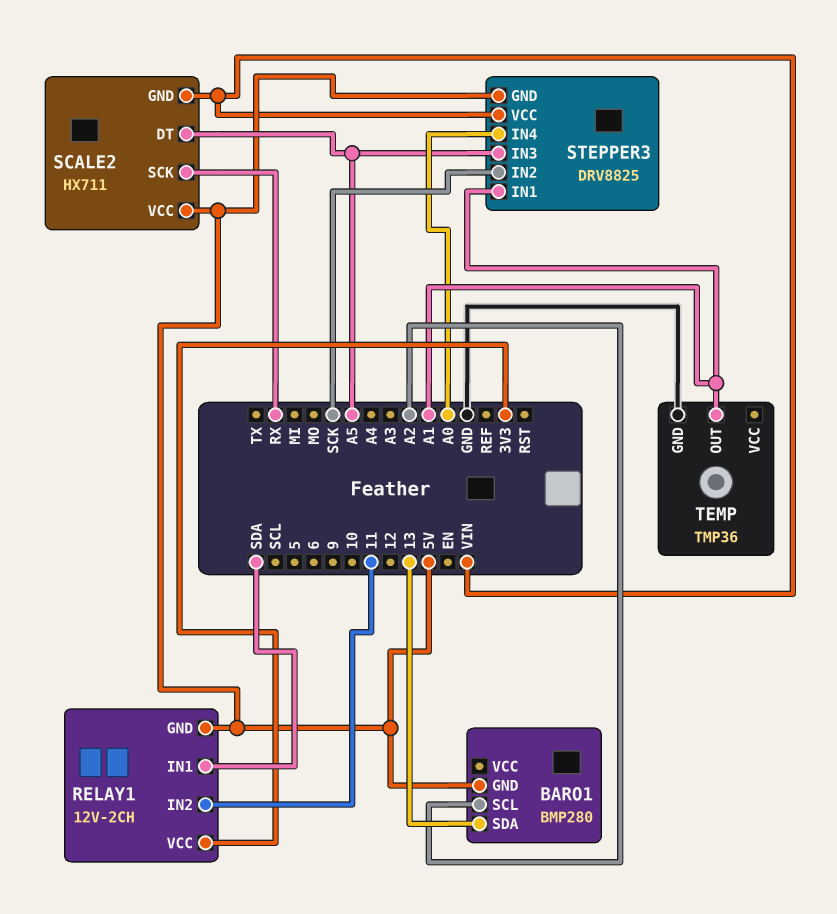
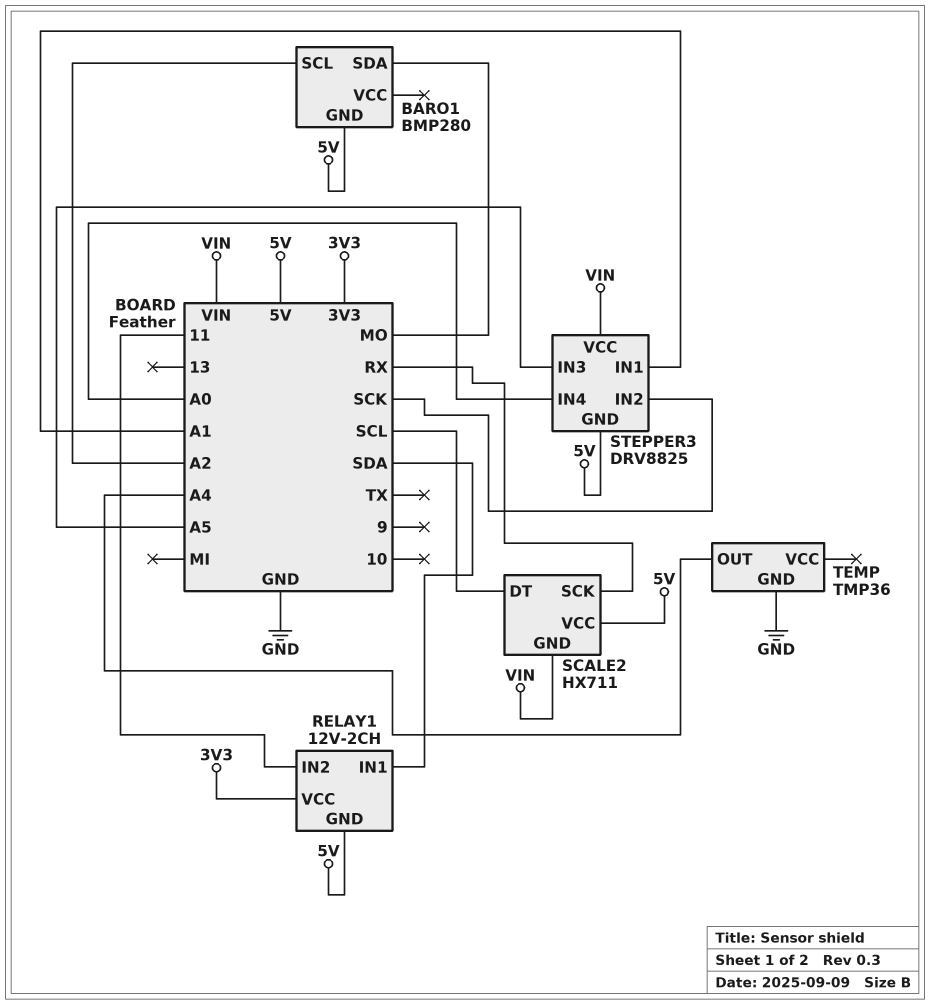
BARO1 pin SDA: 13 -> MO
SCALE2 pin DT: A5 -> SCL
TEMP pin OUT: A1 -> A4

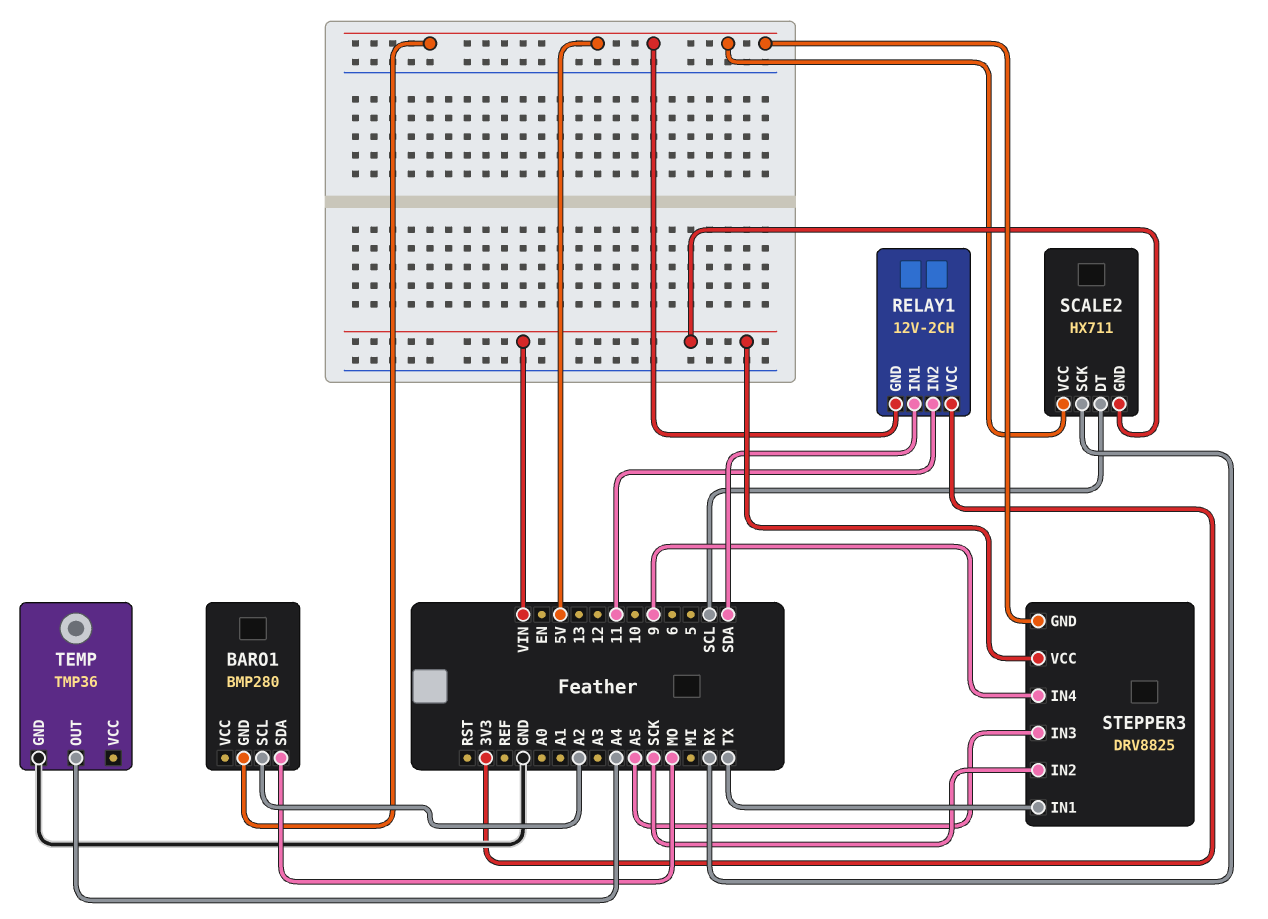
STEPPER3 pin IN1: A1 -> TX
STEPPER3 pin IN4: A0 -> 9

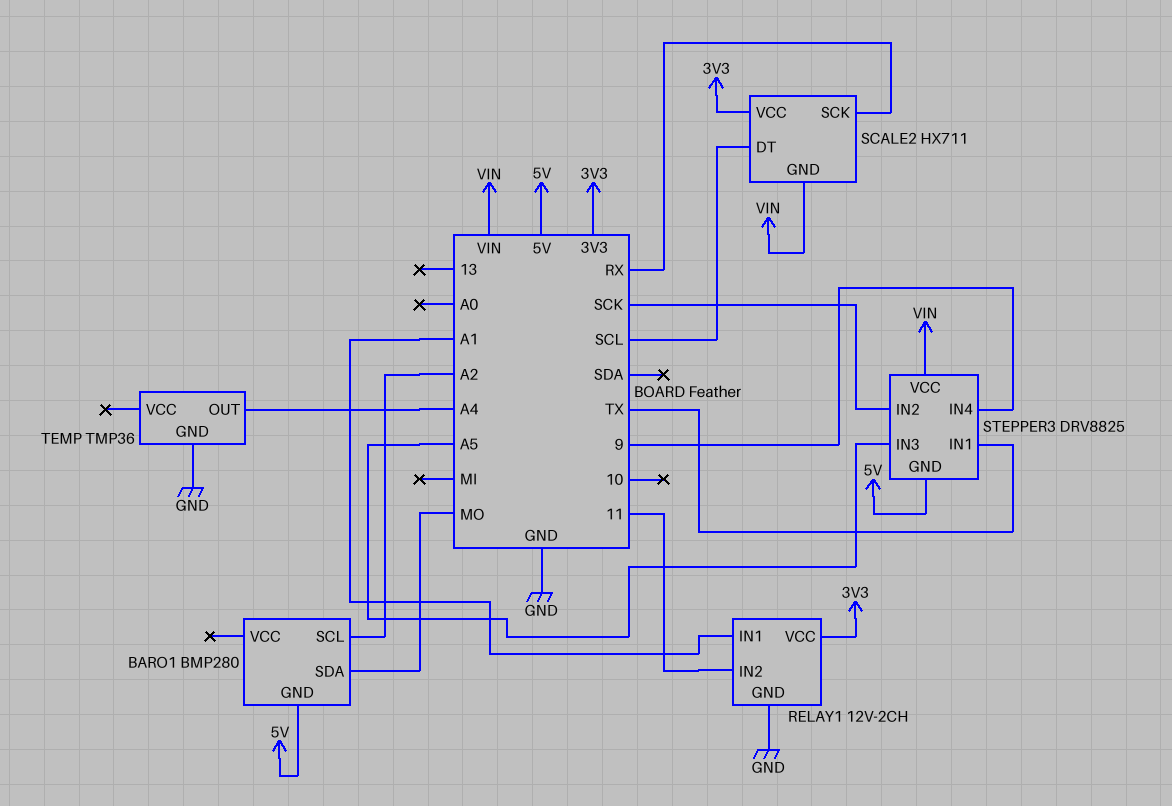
RELAY1 pin GND: 5V -> GND
RELAY1 pin IN1: SDA -> A1
SCALE2 pin VCC: 5V -> 3V3

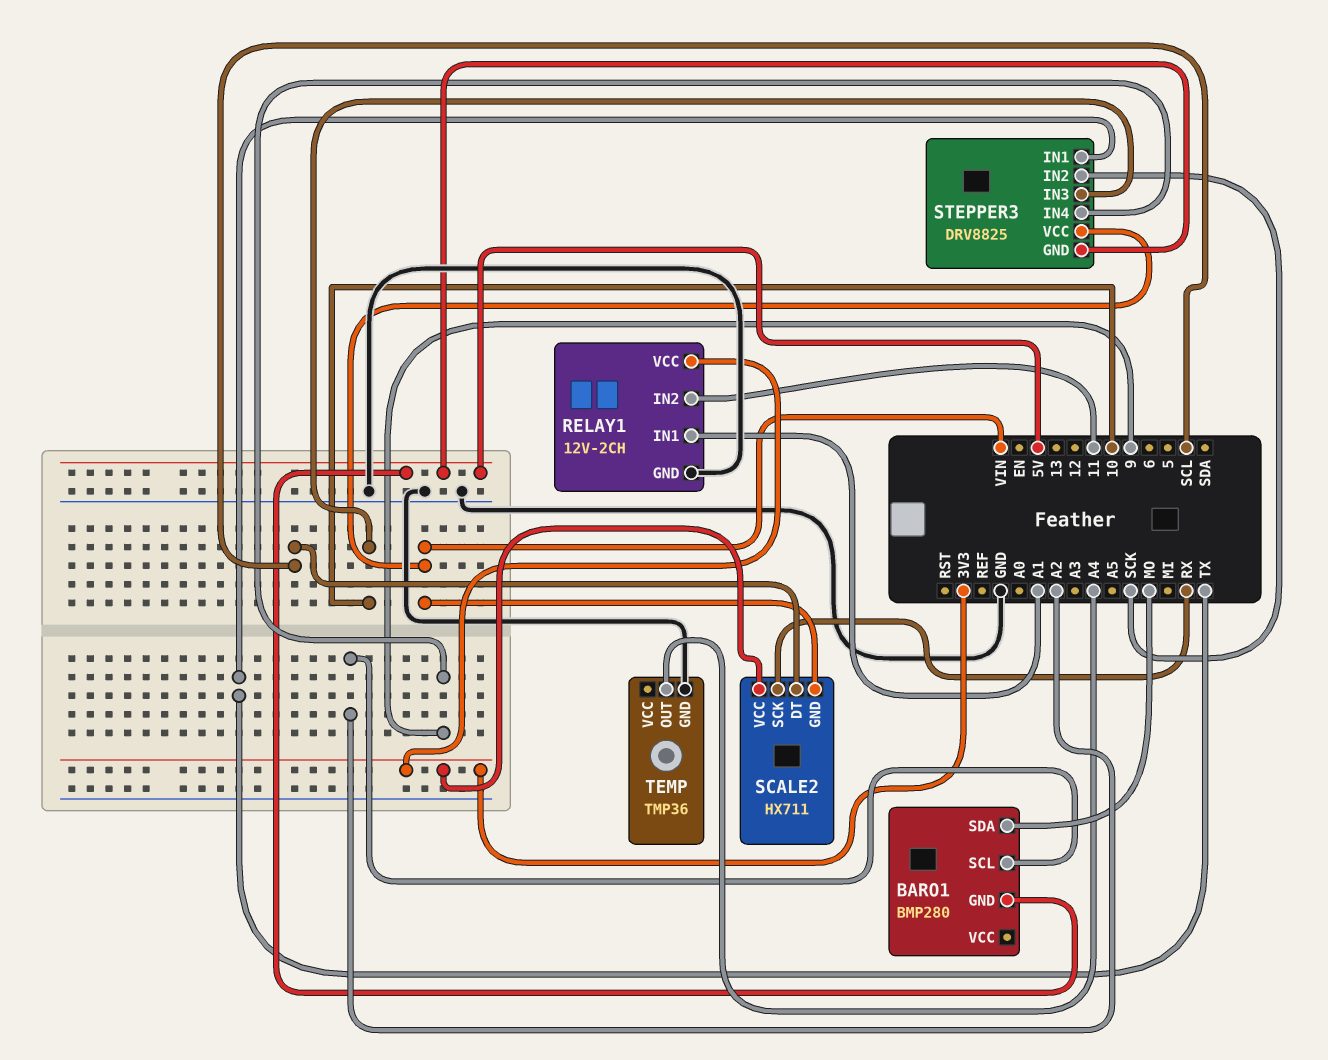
STEPPER3 pin IN3: A5 -> 10

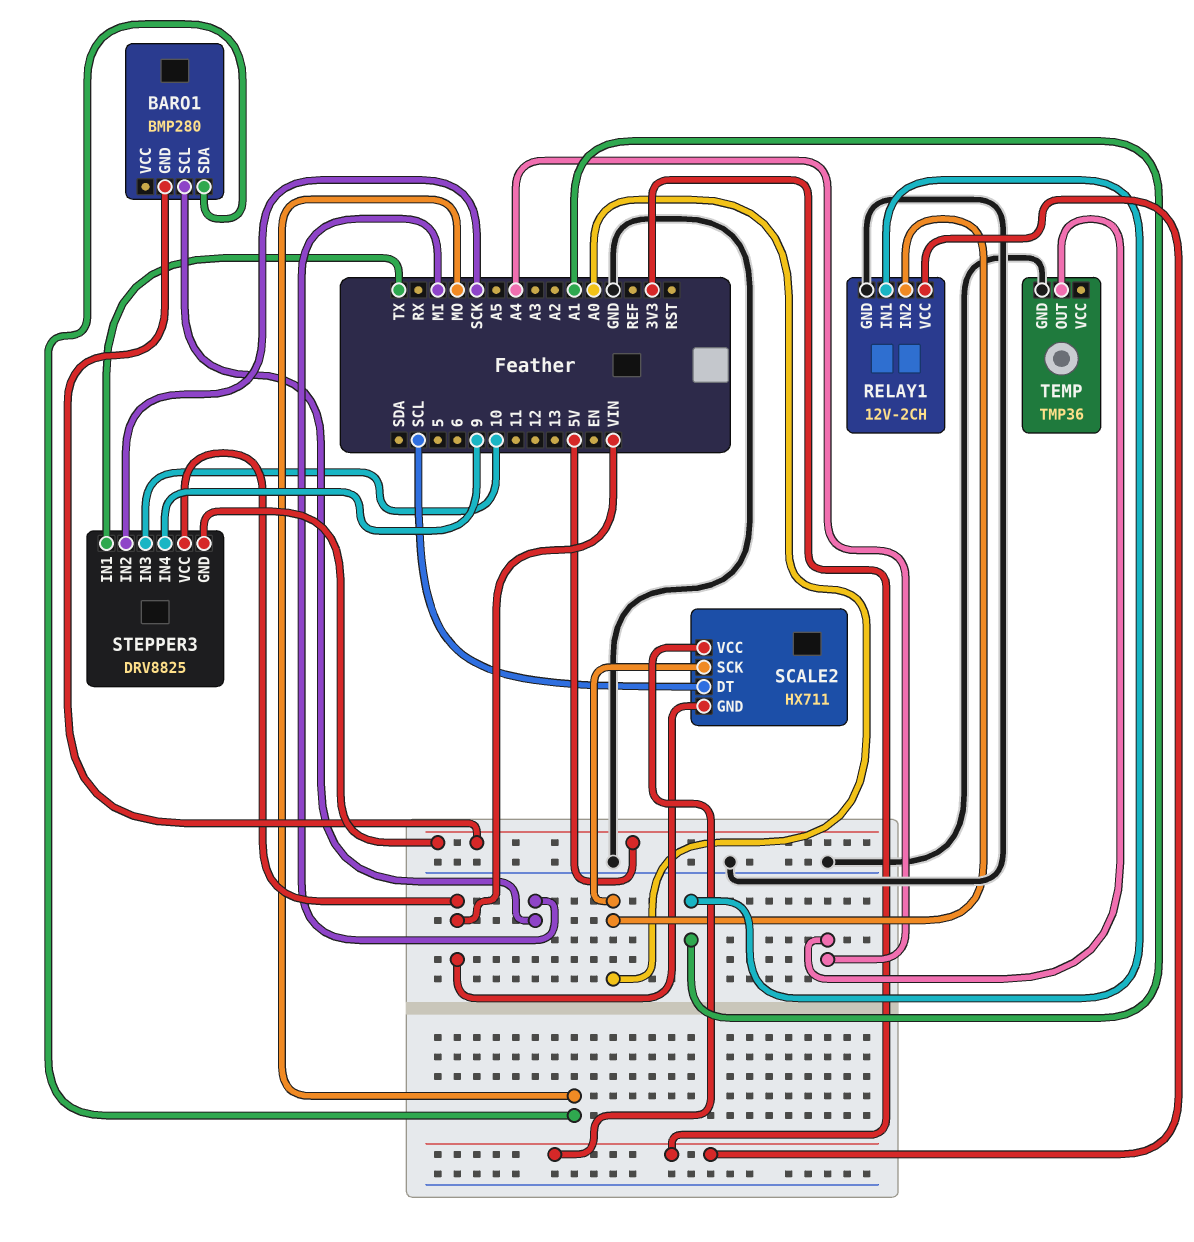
BARO1 pin SCL: A2 -> MI
RELAY1 pin IN2: 11 -> A0
SCALE2 pin SCK: RX -> A0

